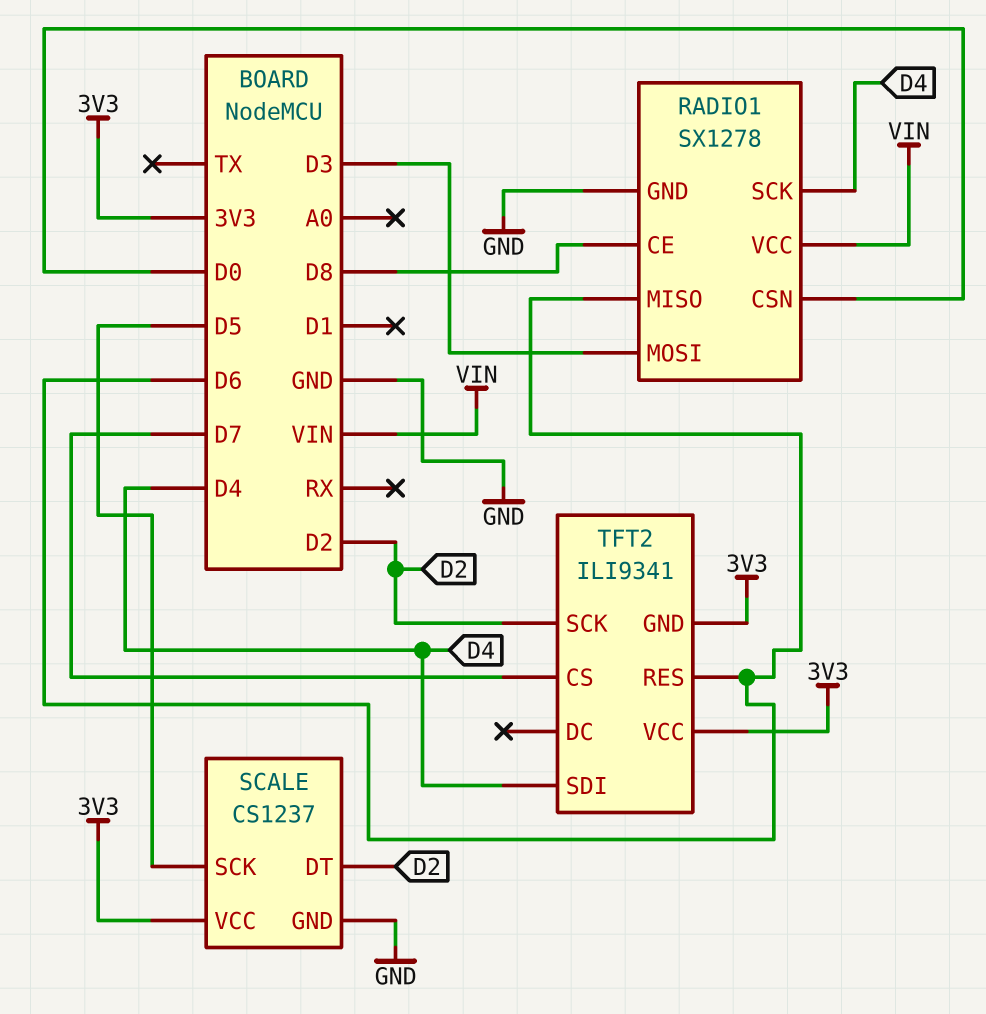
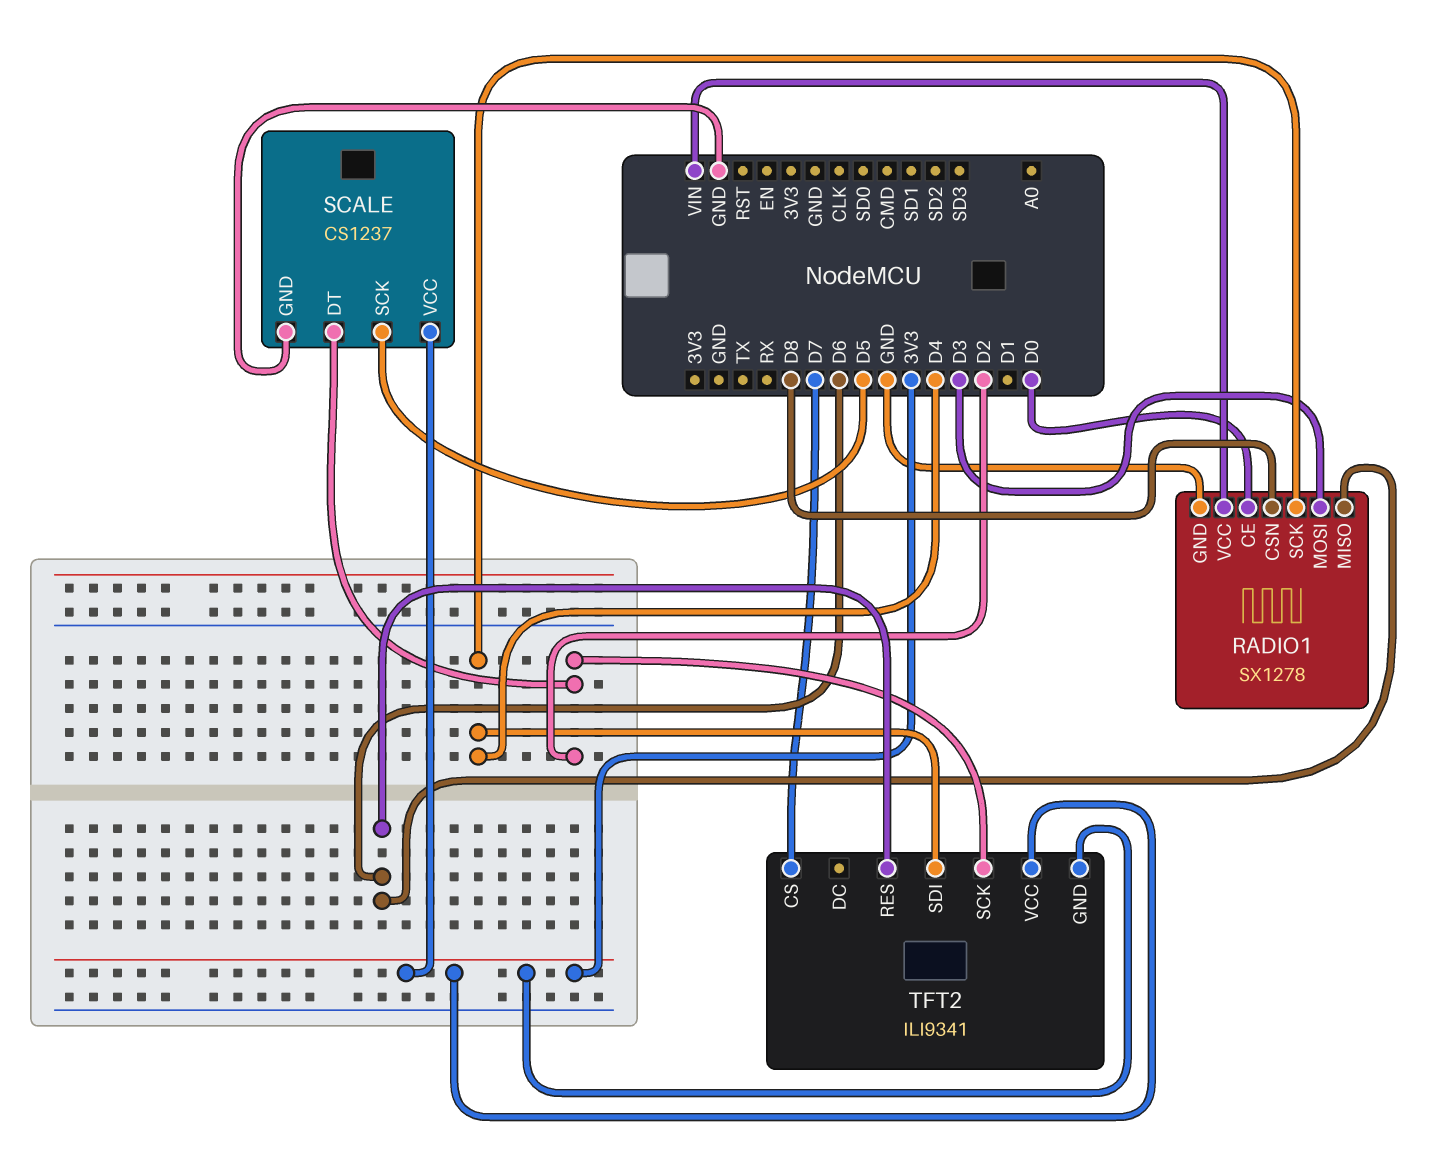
RADIO1 pin CE: D8 -> D0
RADIO1 pin CSN: D0 -> D8

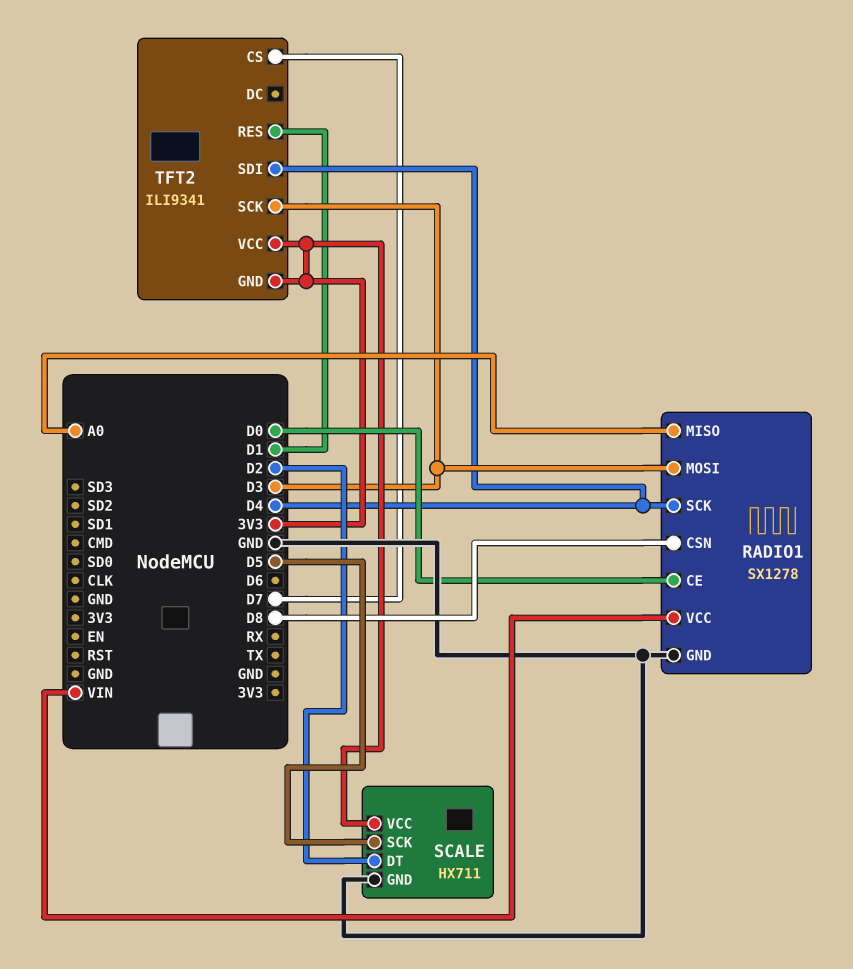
RADIO1 pin MISO: D6 -> A0
SCALE: CS1237 -> HX711
TFT2 pin RES: D6 -> D1
TFT2 pin SCK: D2 -> D3

